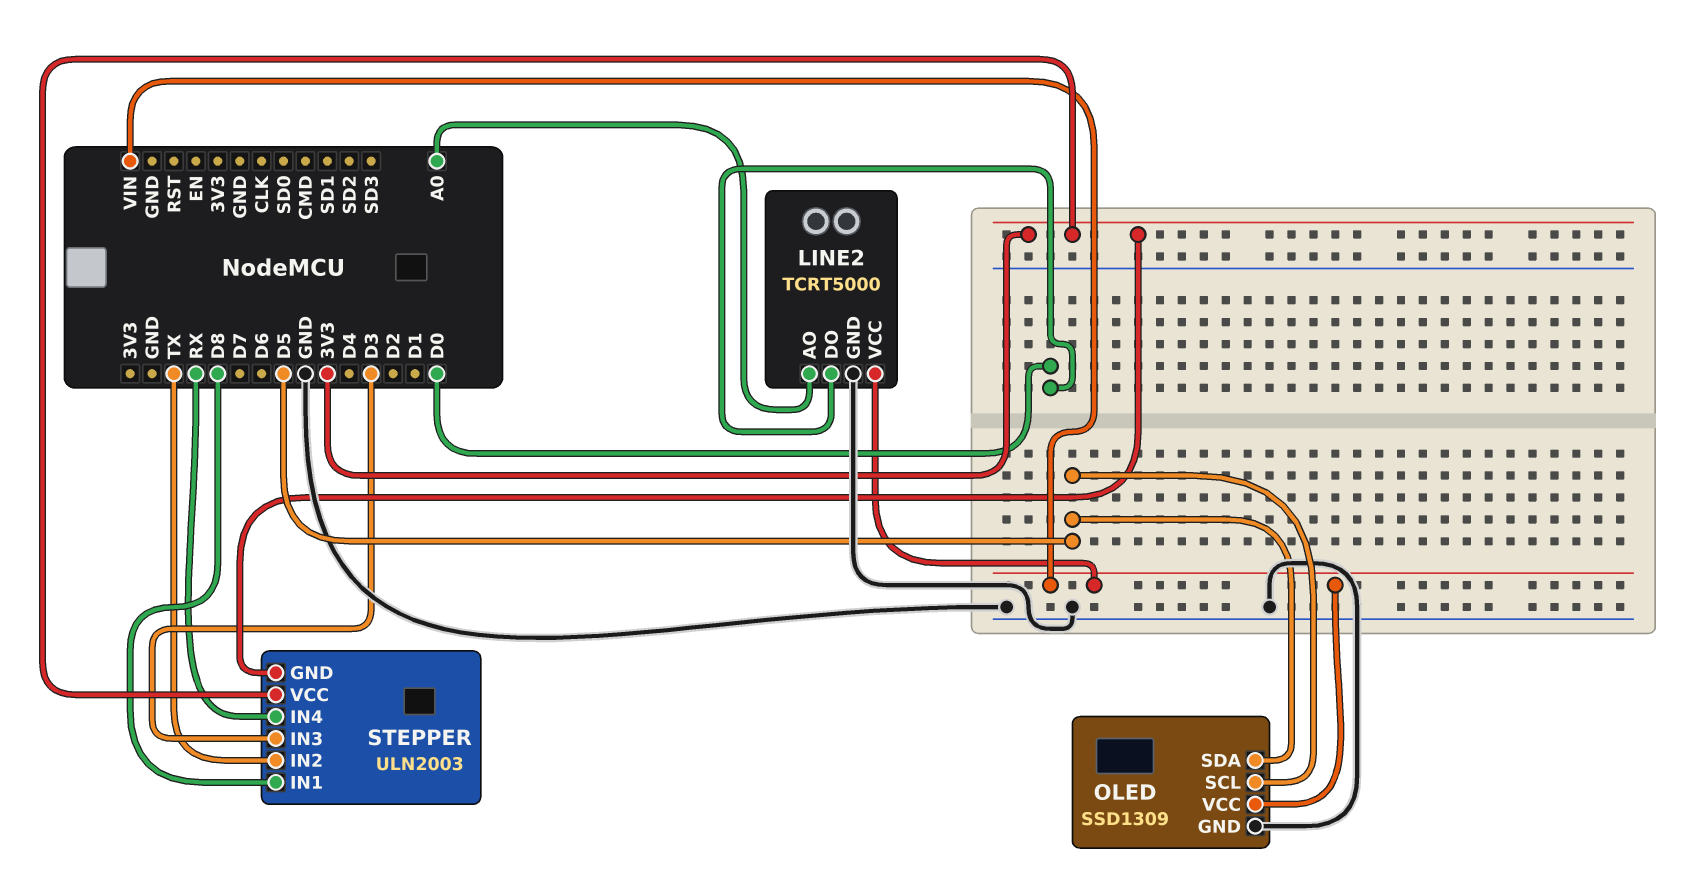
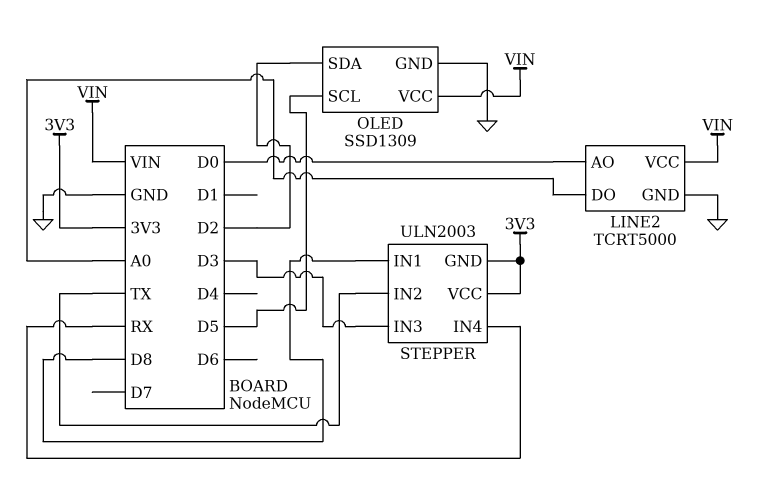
LINE2 pin AO: A0 -> D0
LINE2 pin DO: D0 -> A0
OLED pin SDA: D5 -> D2

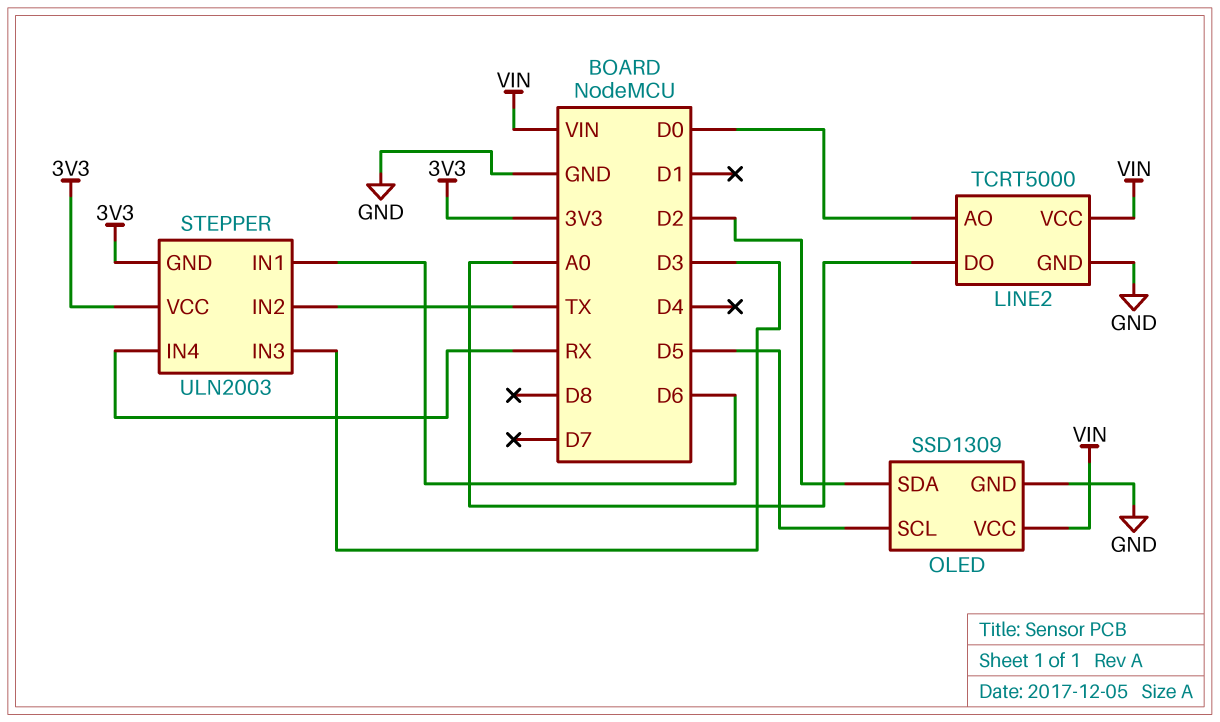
STEPPER pin IN1: D8 -> D6

